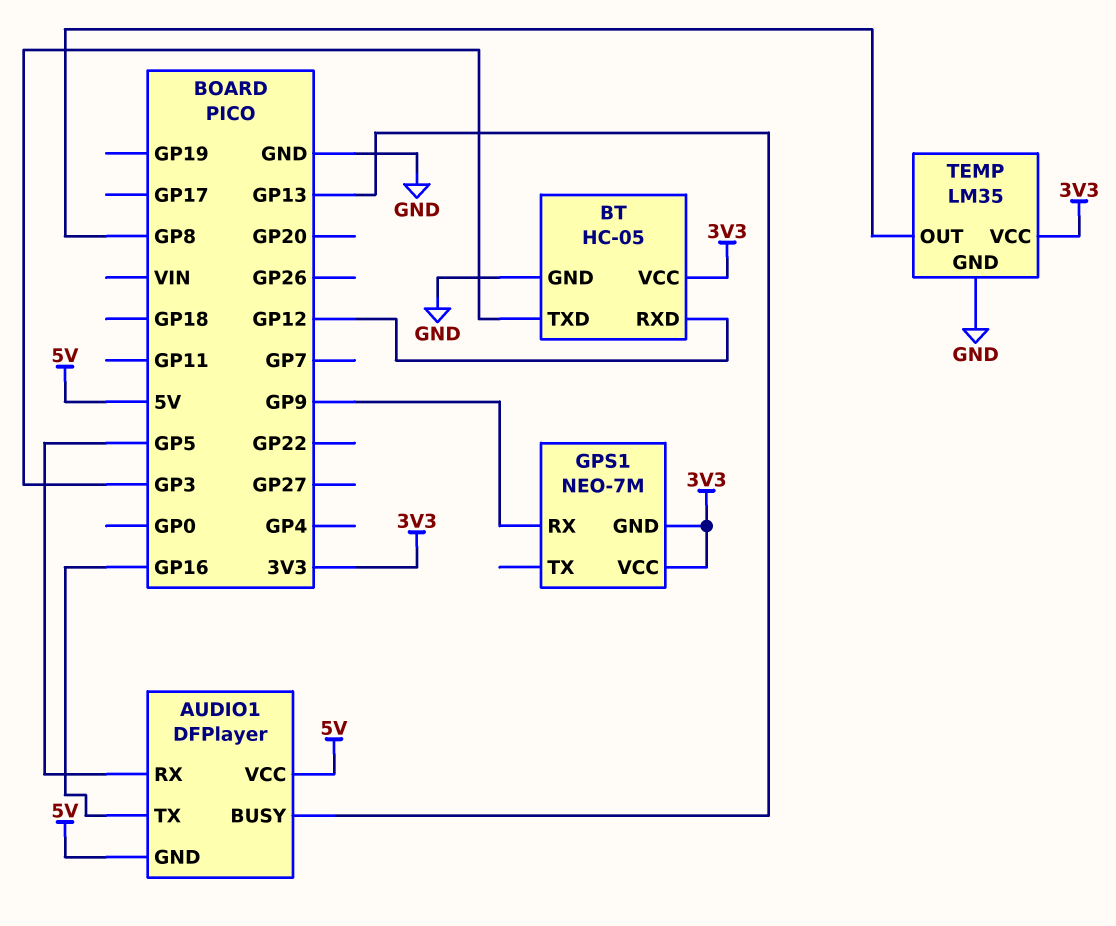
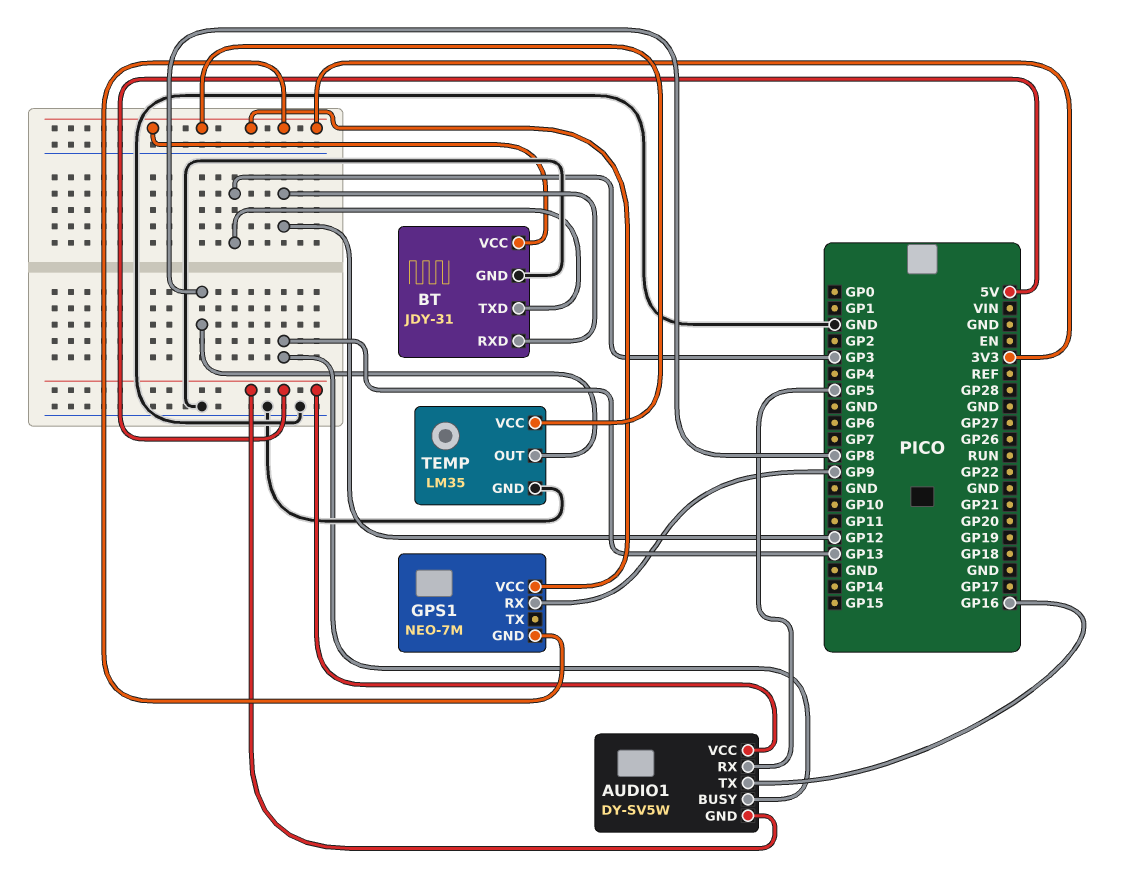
AUDIO1: DFPlayer -> DY-SV5W
BT: HC-05 -> JDY-31

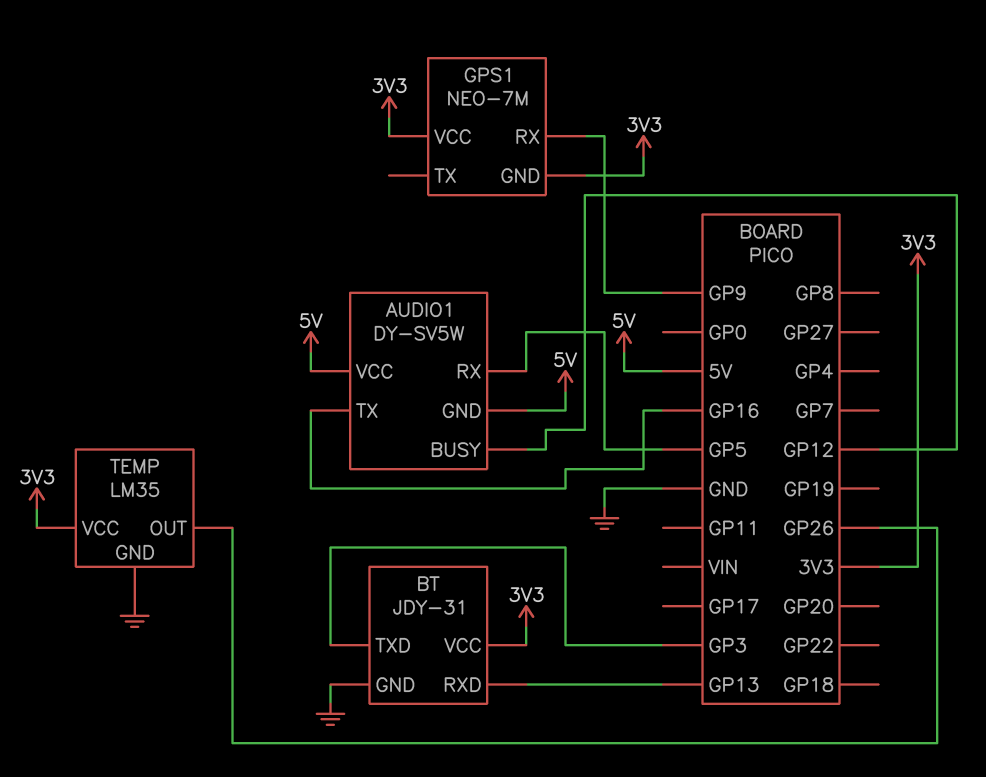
AUDIO1 pin BUSY: GP13 -> GP12
BT pin RXD: GP12 -> GP13
TEMP pin OUT: GP8 -> GP26

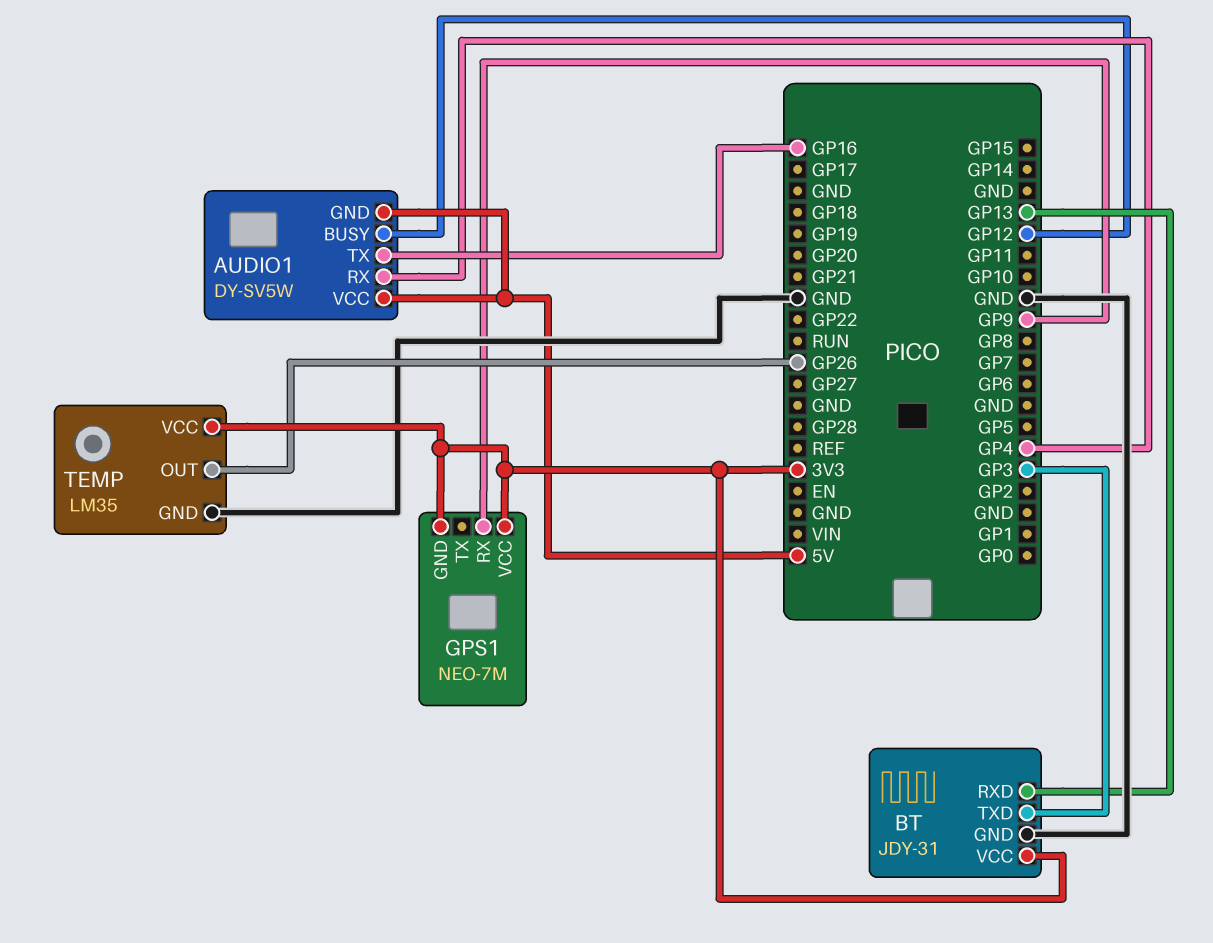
AUDIO1 pin RX: GP5 -> GP4

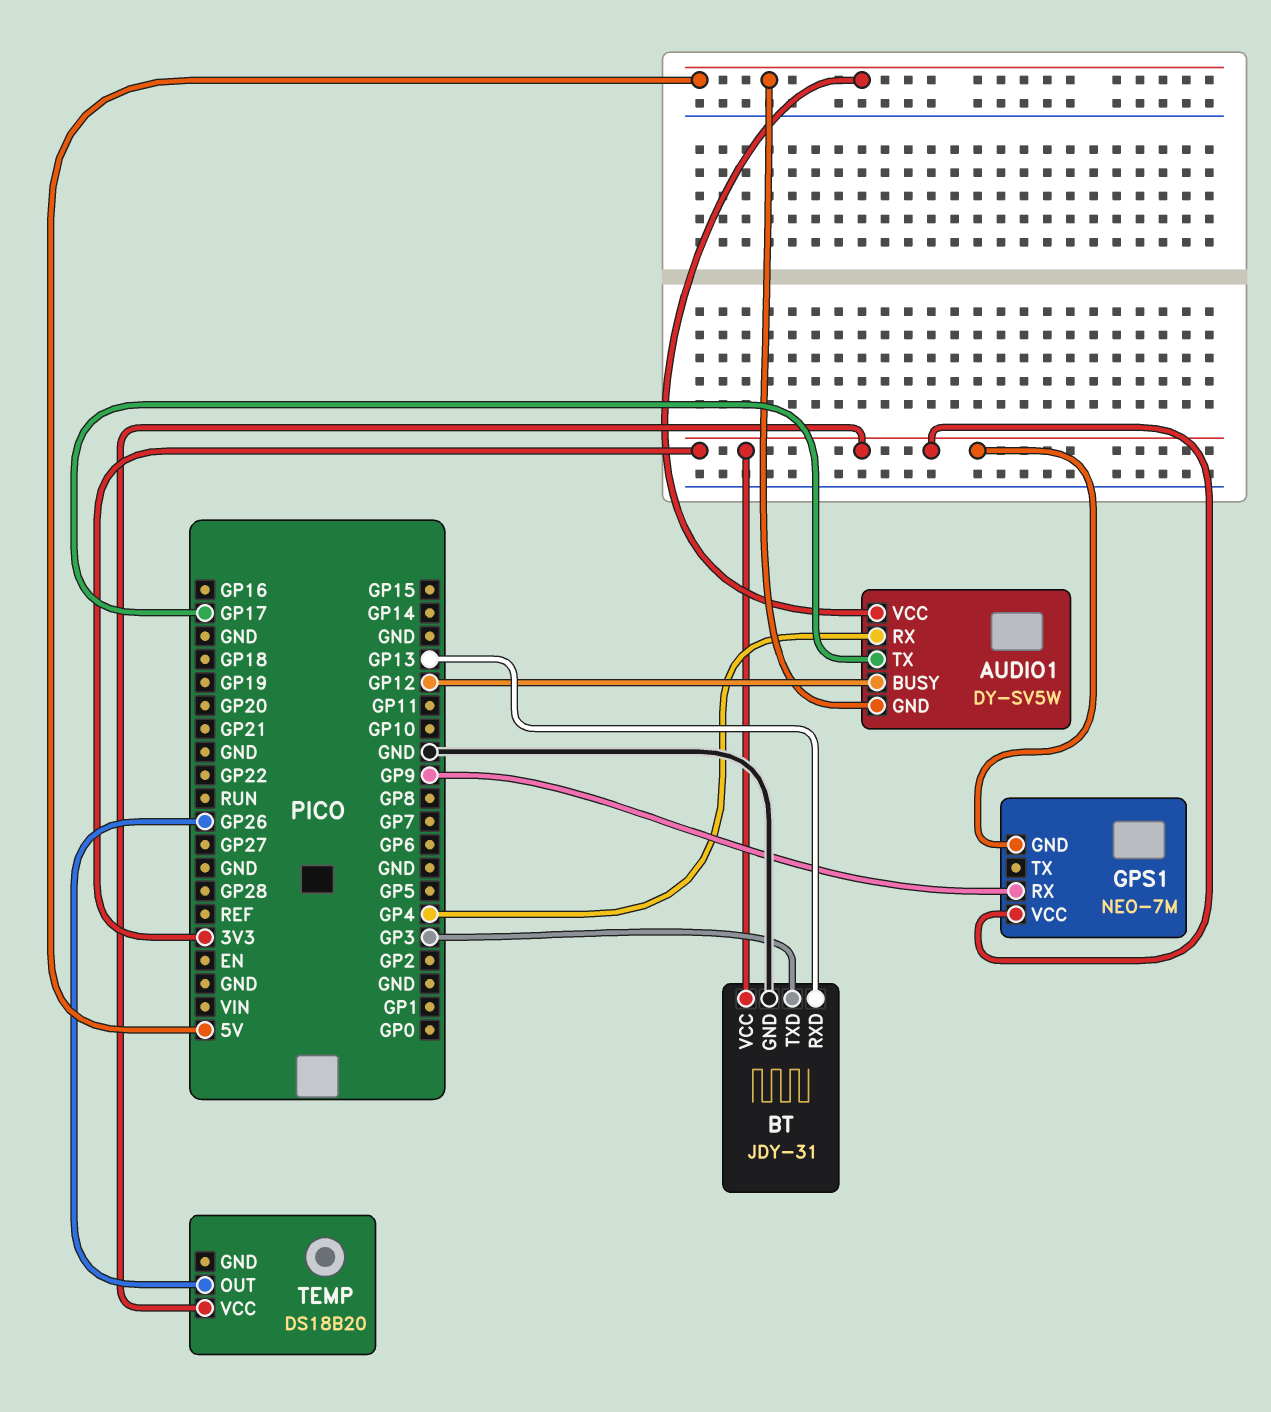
AUDIO1 pin TX: GP16 -> GP17
TEMP: LM35 -> DS18B20
TEMP pin GND: GND -> none

